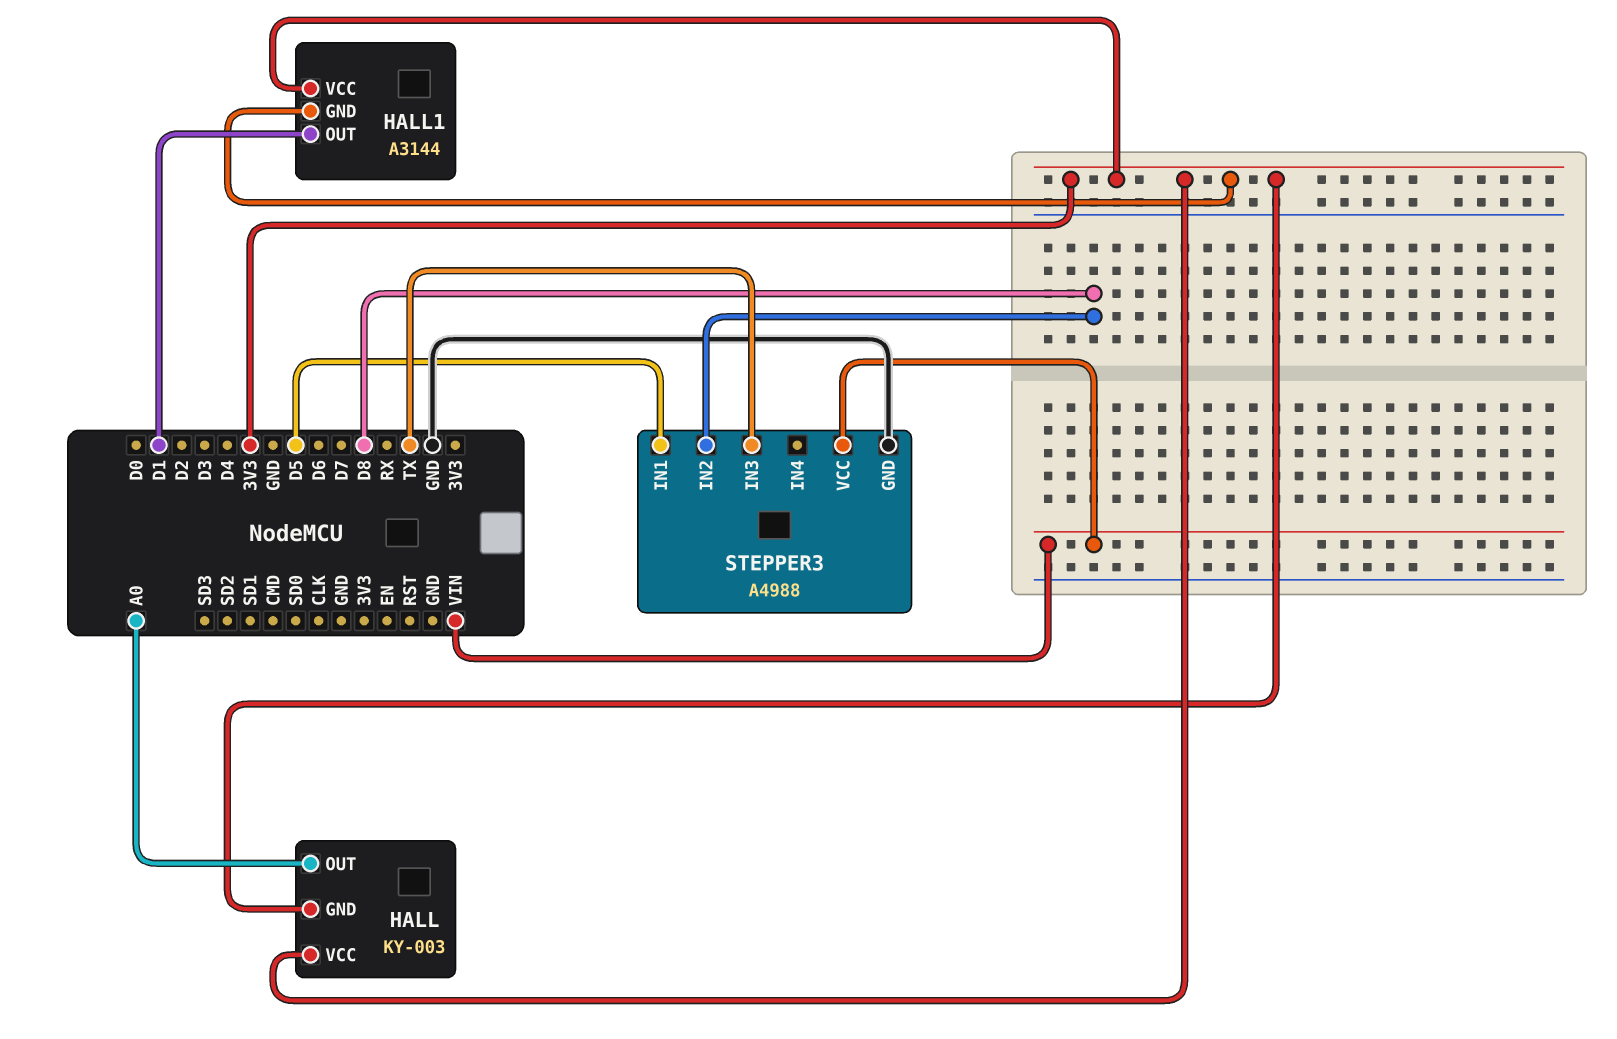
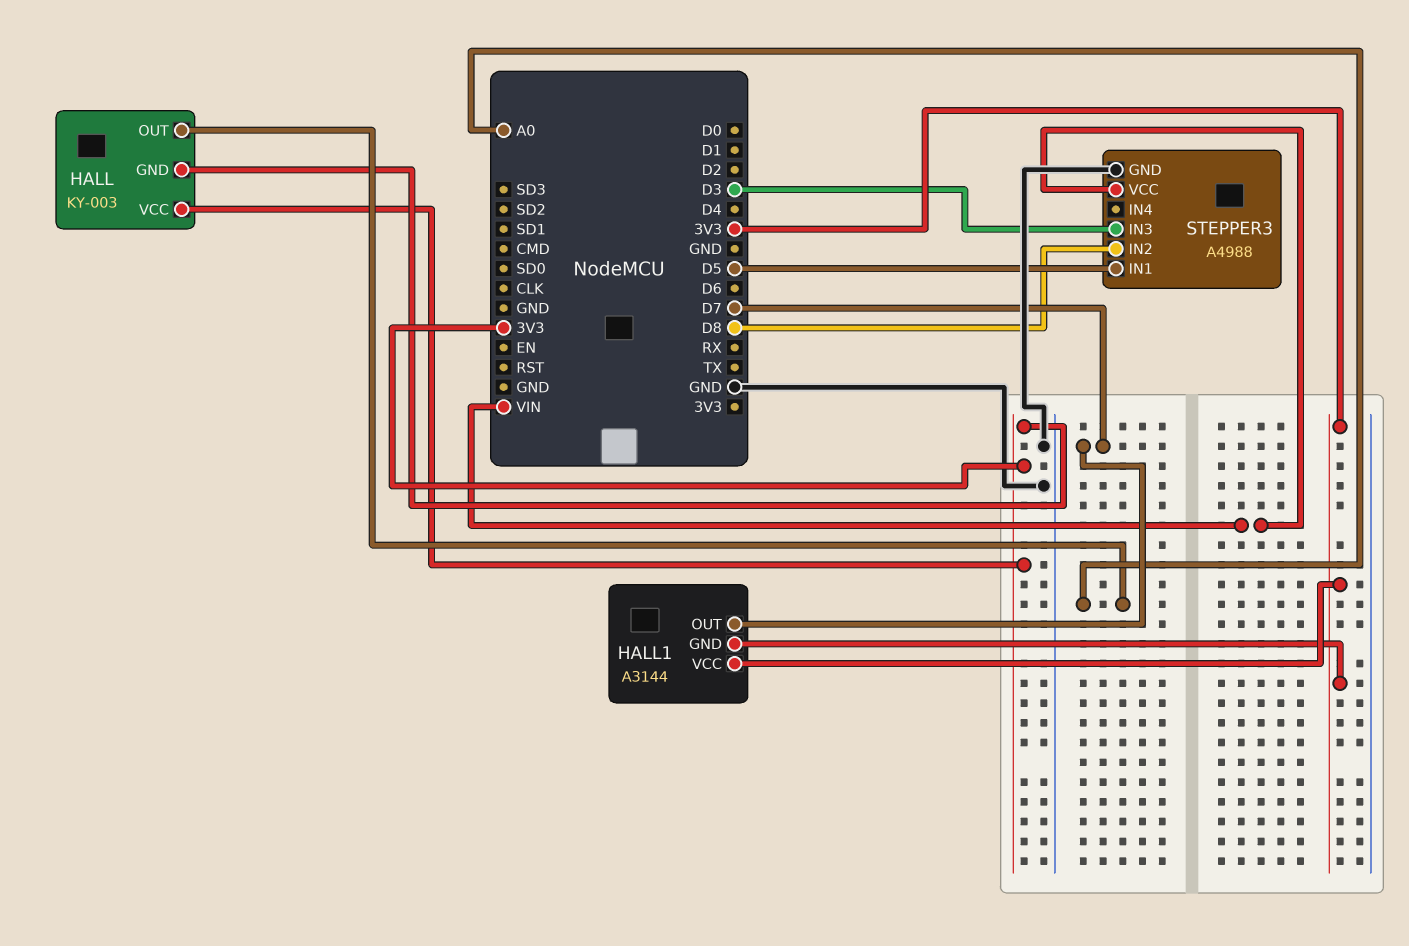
HALL1 pin OUT: D1 -> D7
STEPPER3 pin IN3: TX -> D3

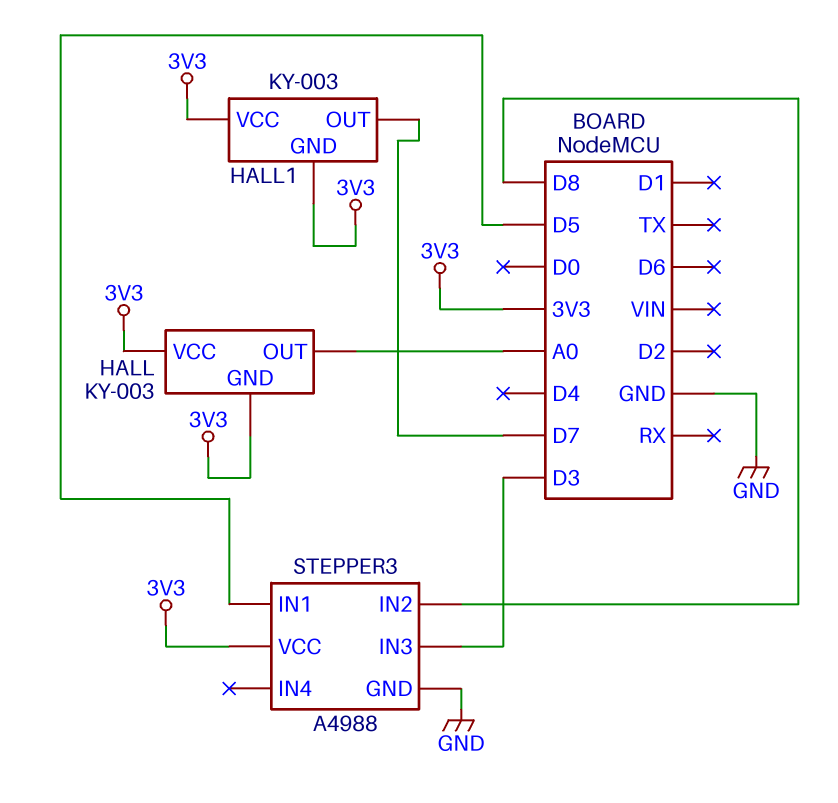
HALL1: A3144 -> KY-003
STEPPER3 pin VCC: VIN -> 3V3

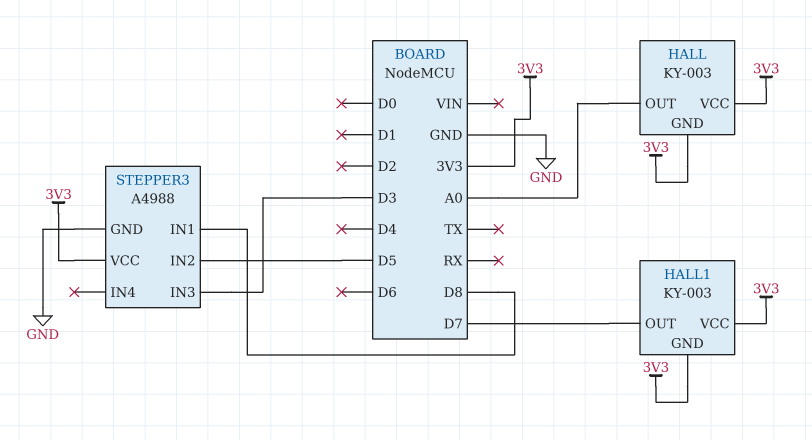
STEPPER3 pin IN1: D5 -> D8
STEPPER3 pin IN2: D8 -> D5

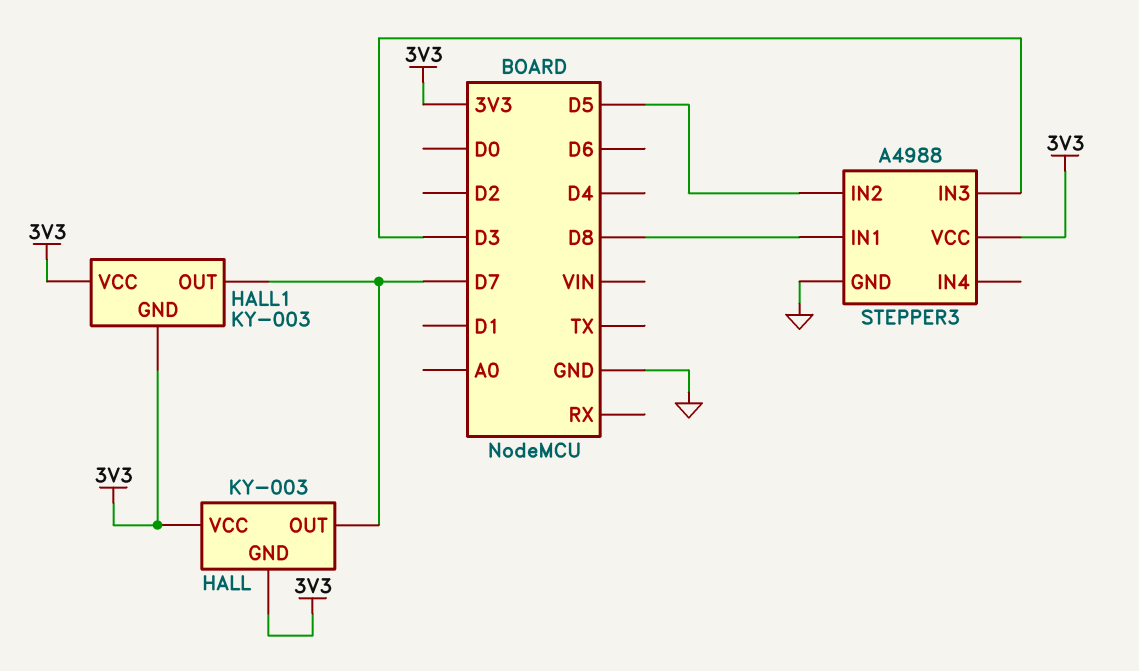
HALL pin OUT: A0 -> D7

